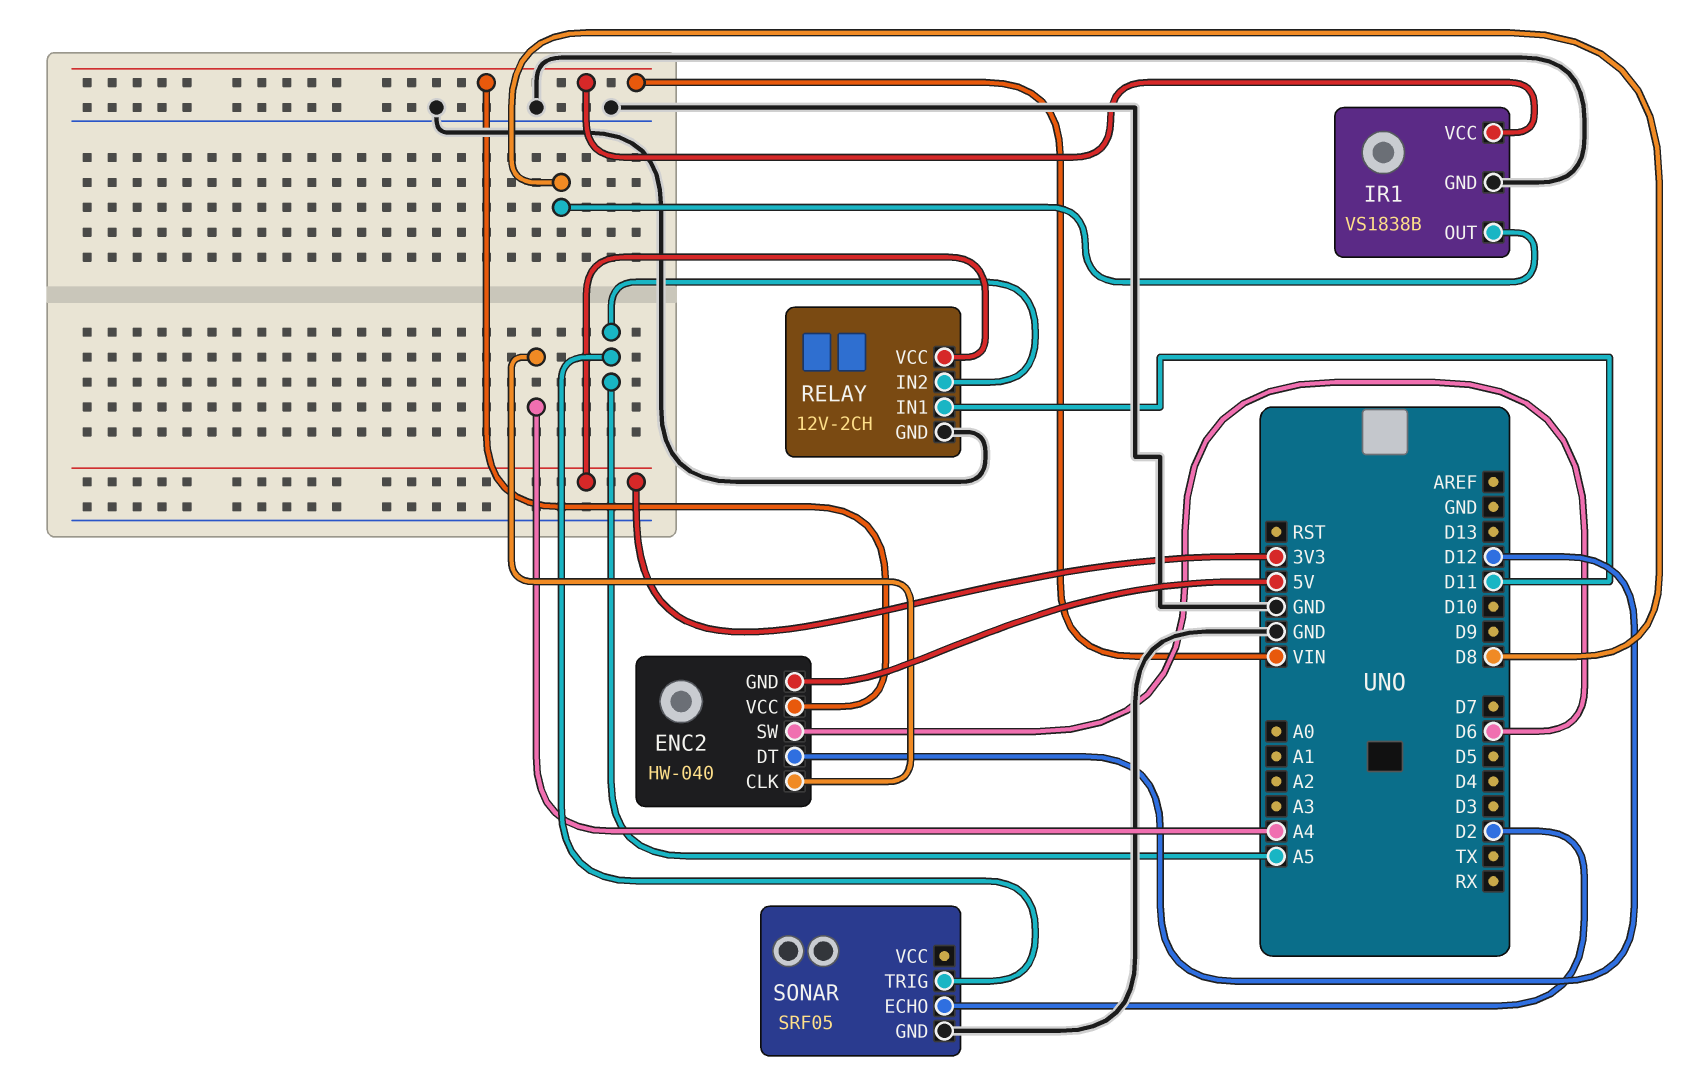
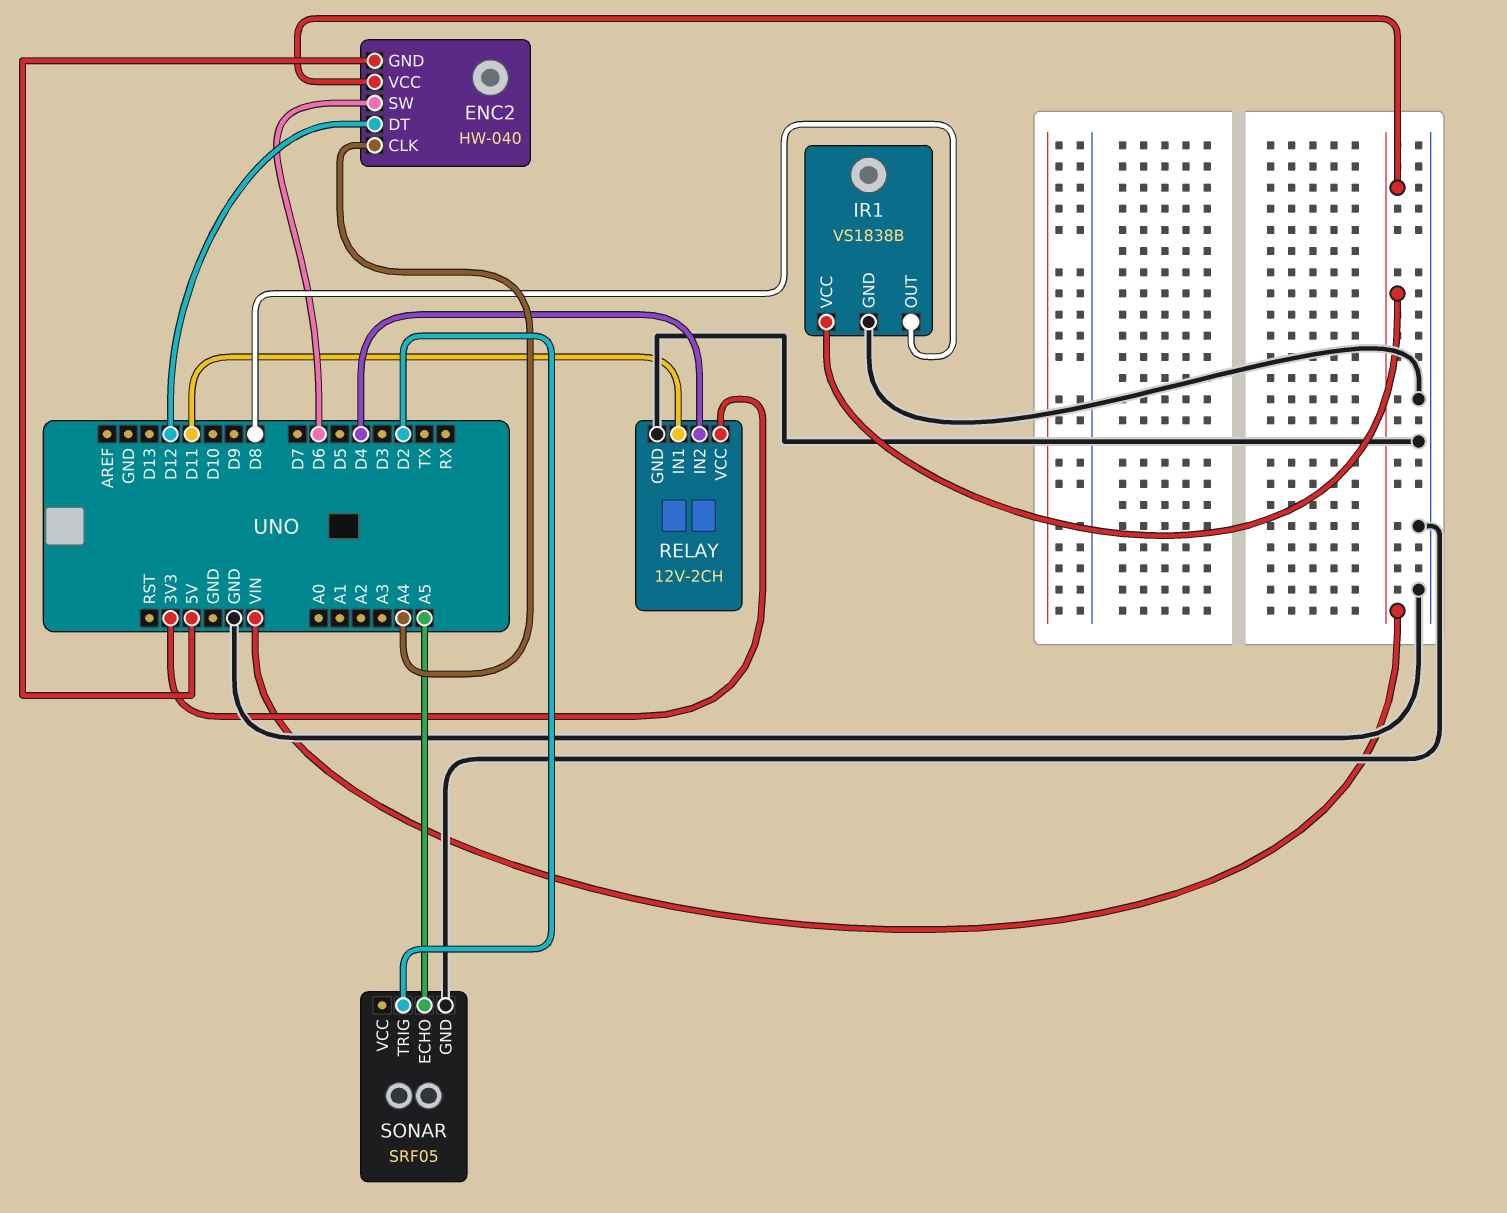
RELAY pin IN2: A5 -> D4
SONAR pin ECHO: D2 -> A5
SONAR pin TRIG: A5 -> D2

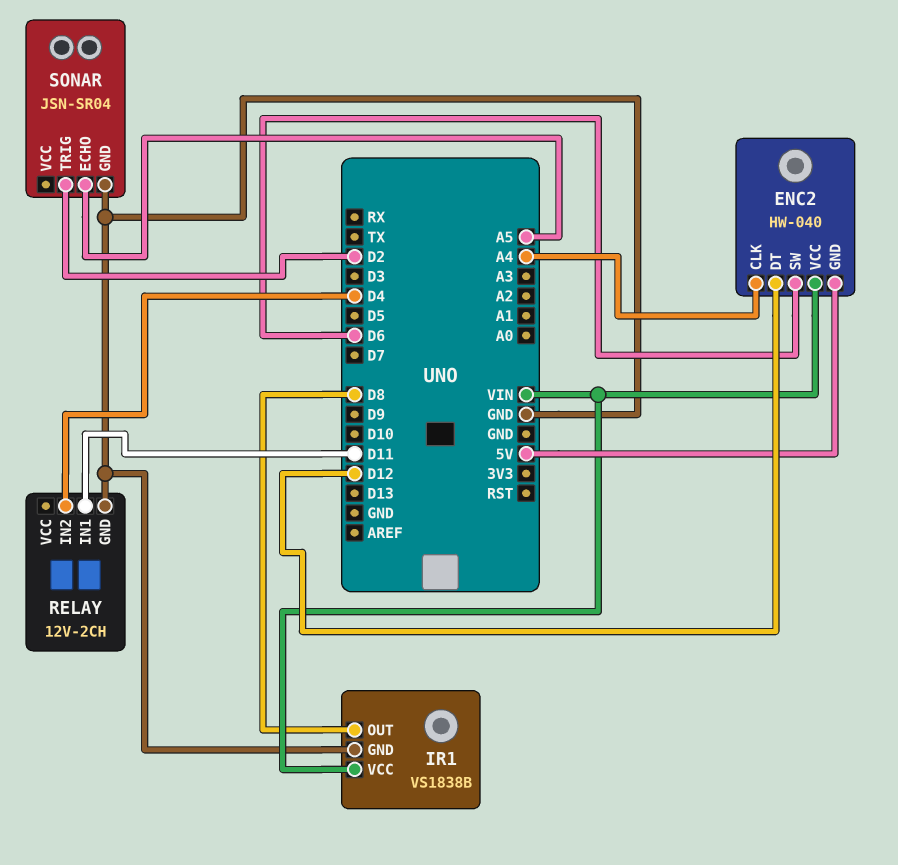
RELAY pin VCC: 3V3 -> none
SONAR: SRF05 -> JSN-SR04

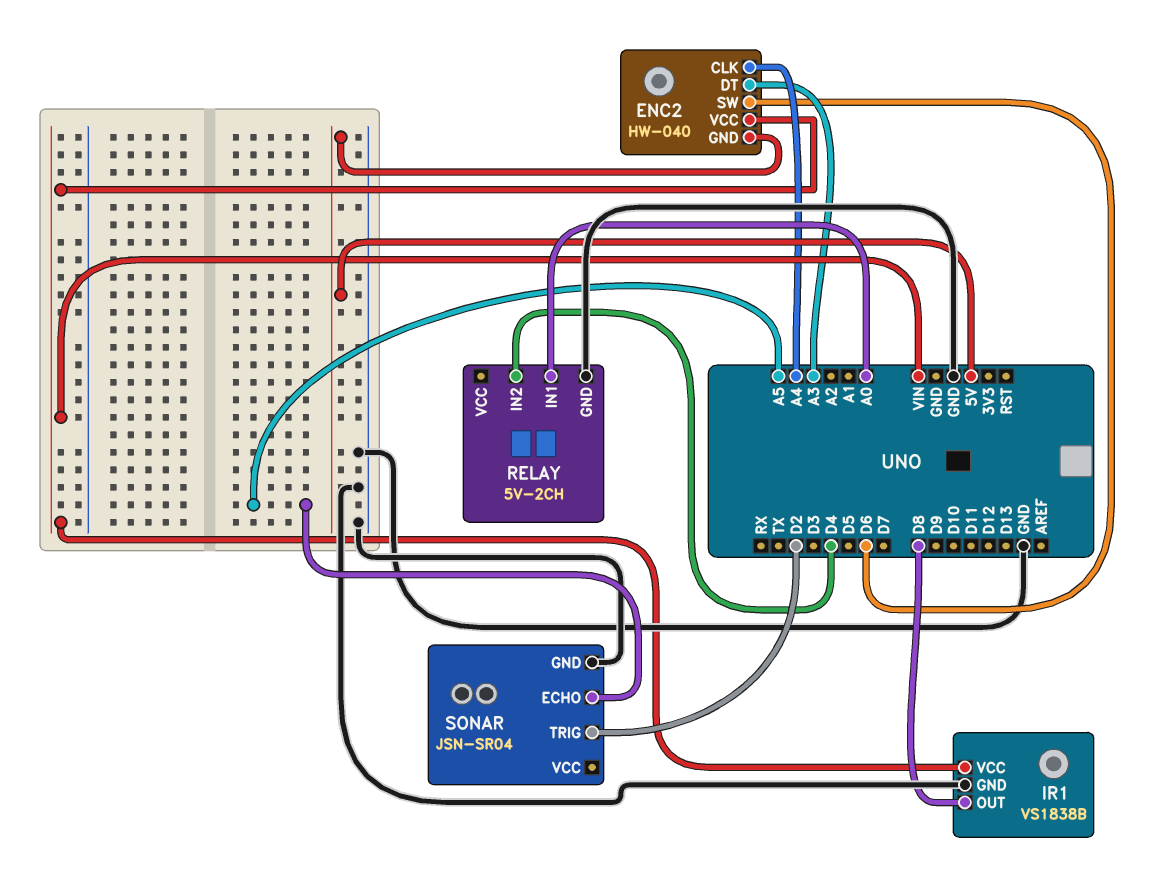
ENC2 pin DT: D12 -> A3
RELAY: 12V-2CH -> 5V-2CH
RELAY pin IN1: D11 -> A0

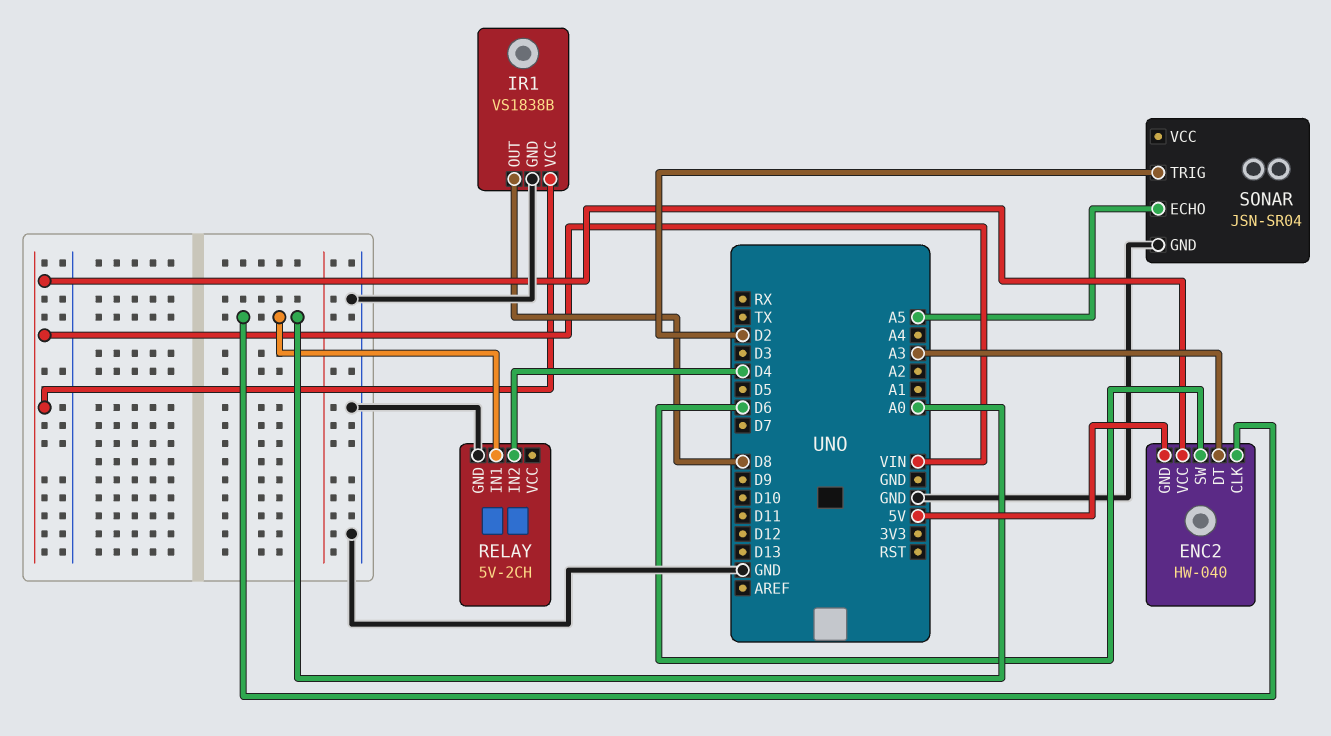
ENC2 pin CLK: A4 -> A0

